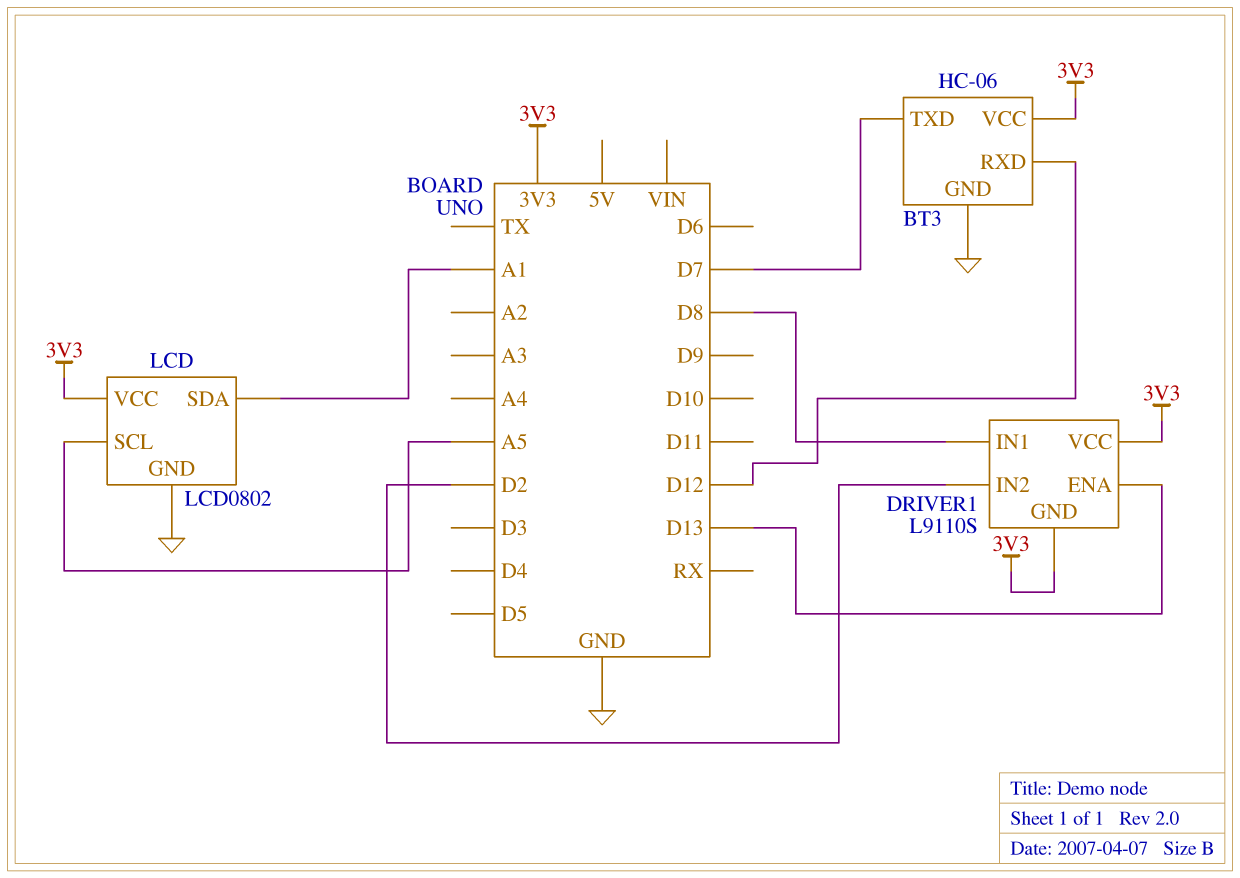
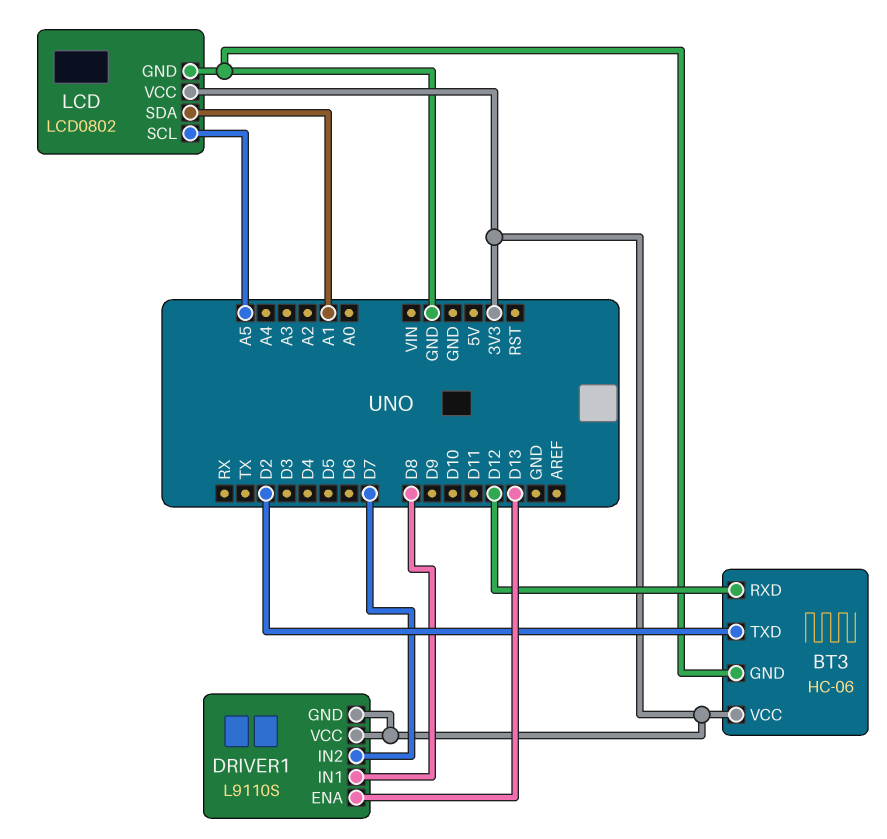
BT3 pin TXD: D7 -> D2
DRIVER1 pin IN2: D2 -> D7

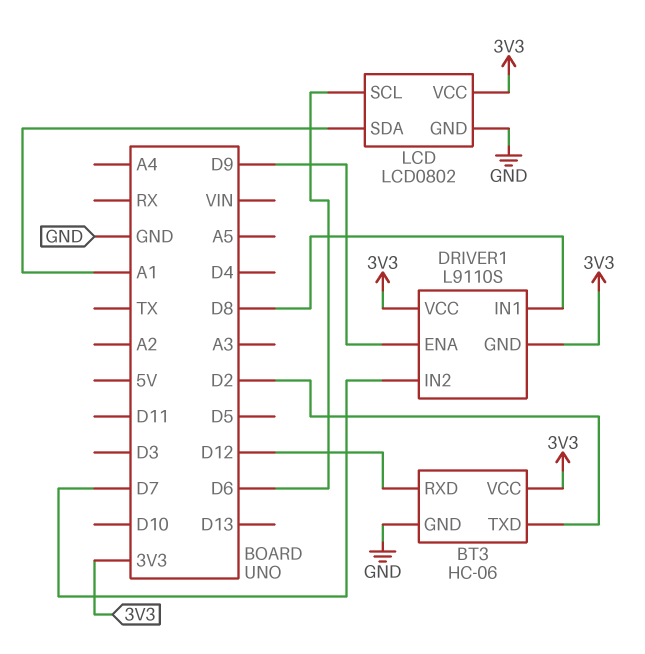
DRIVER1 pin ENA: D13 -> D9
LCD pin SCL: A5 -> D6

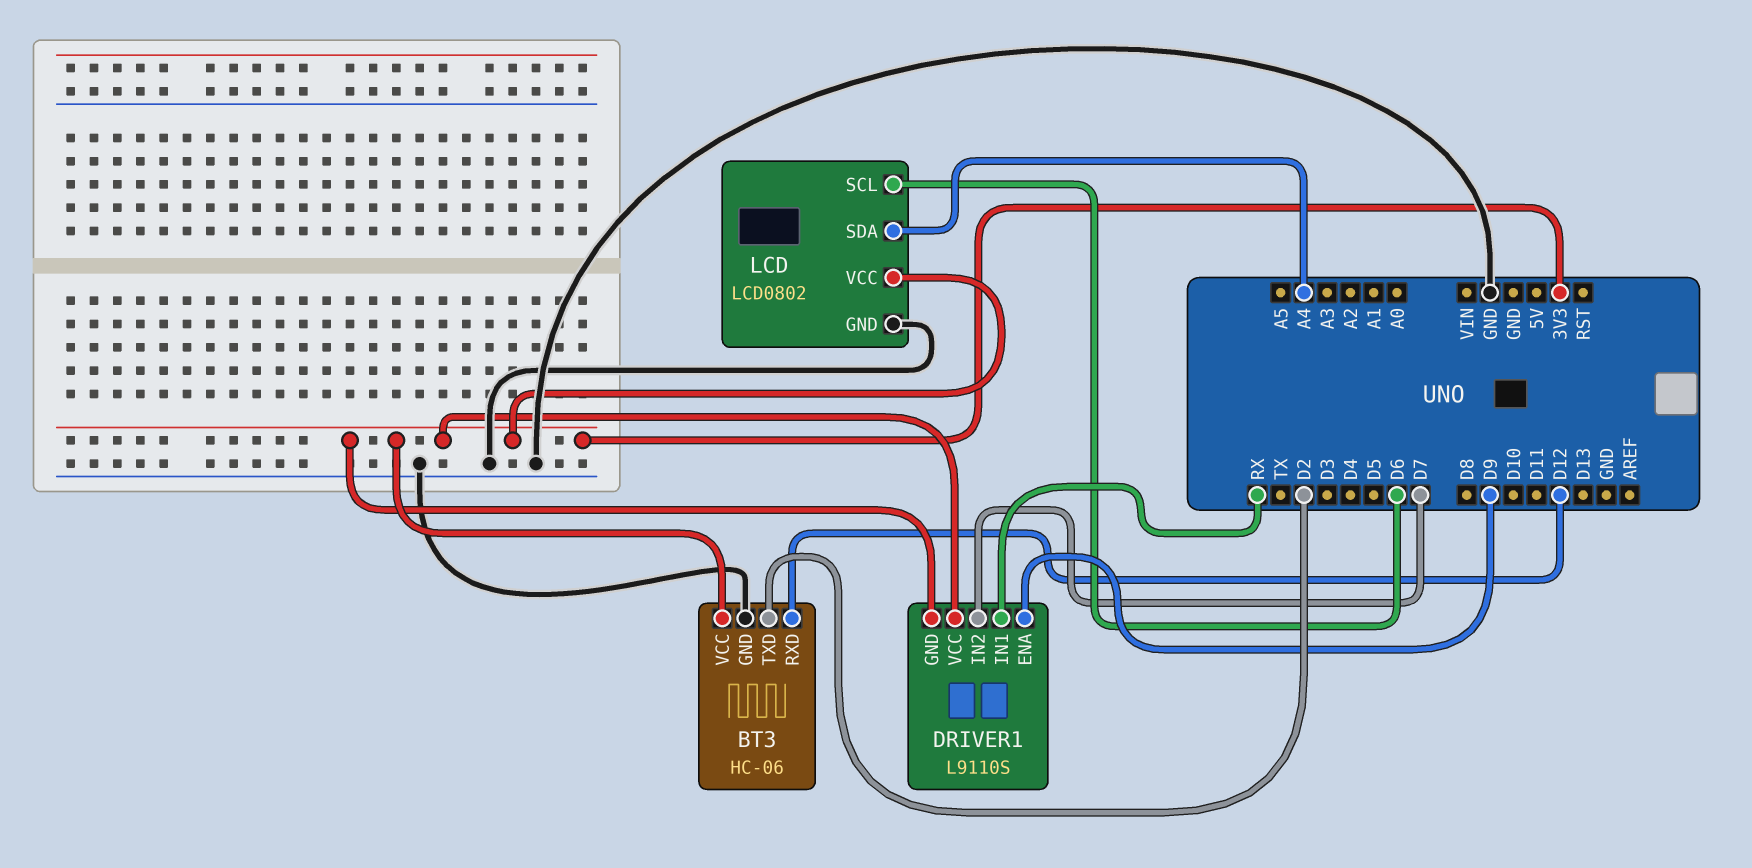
DRIVER1 pin IN1: D8 -> RX
LCD pin SDA: A1 -> A4

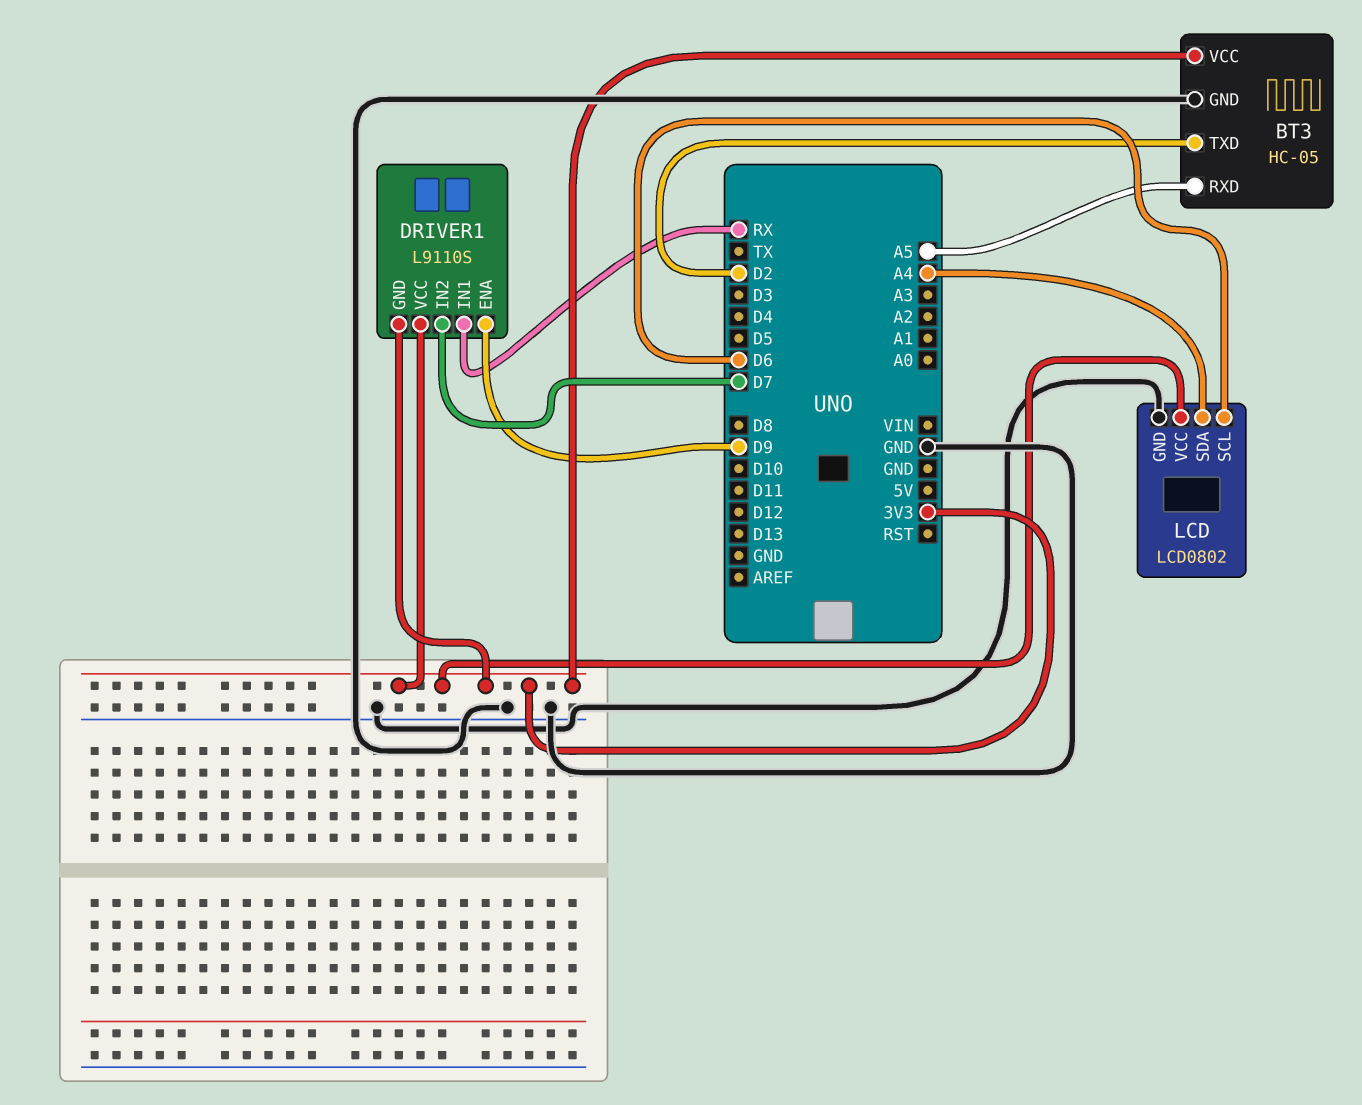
BT3: HC-06 -> HC-05
BT3 pin RXD: D12 -> A5

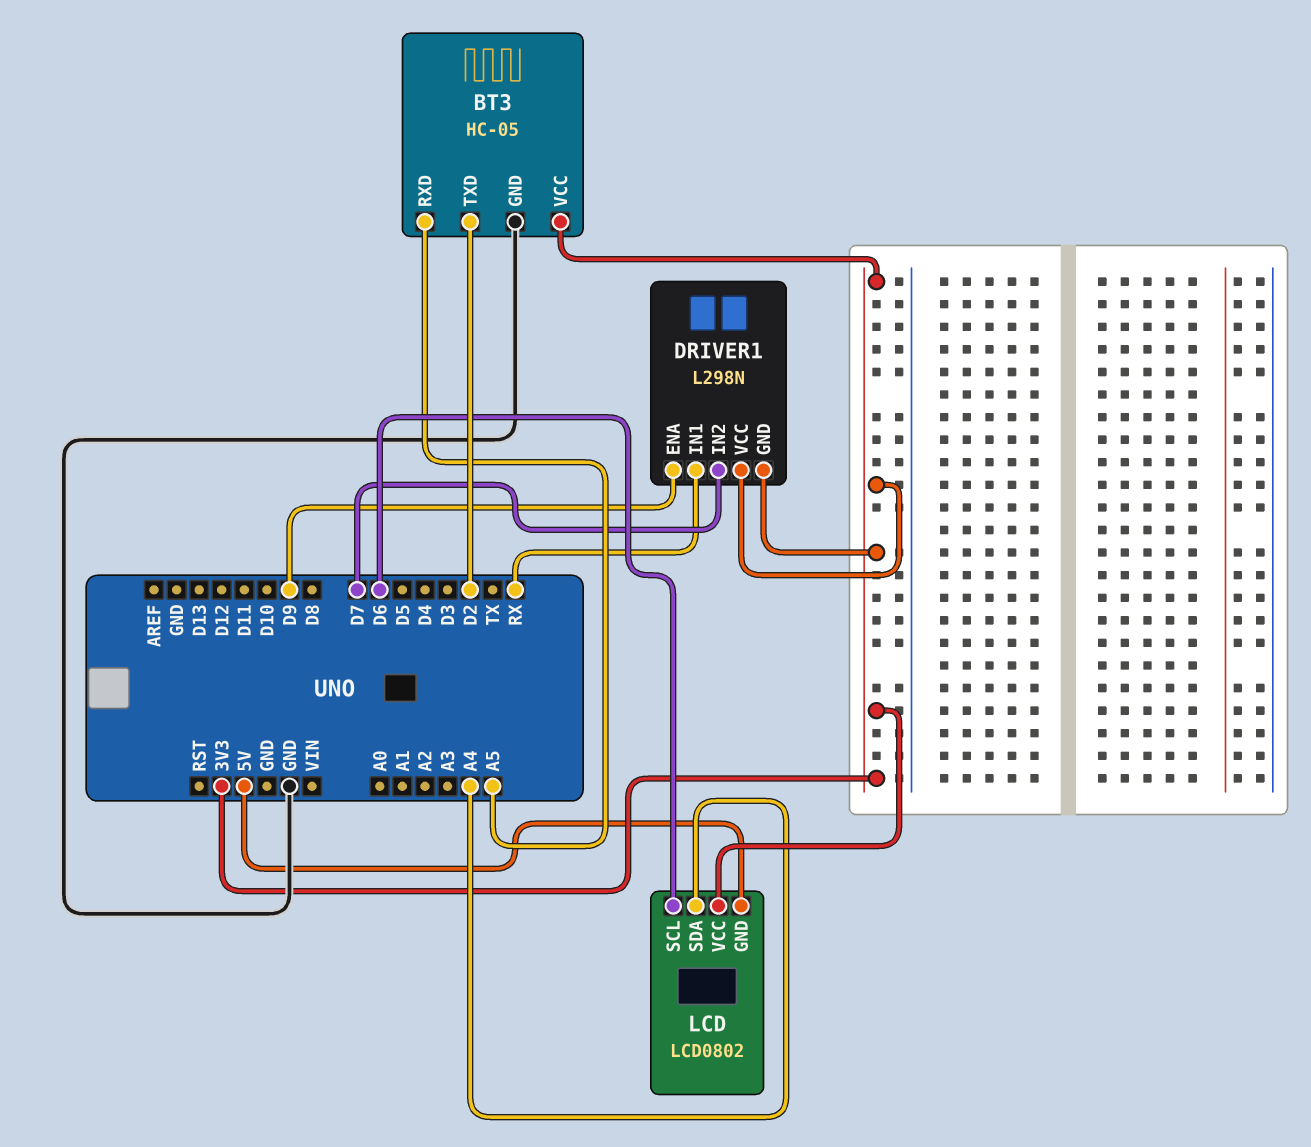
DRIVER1: L9110S -> L298N
LCD pin GND: GND -> 5V

